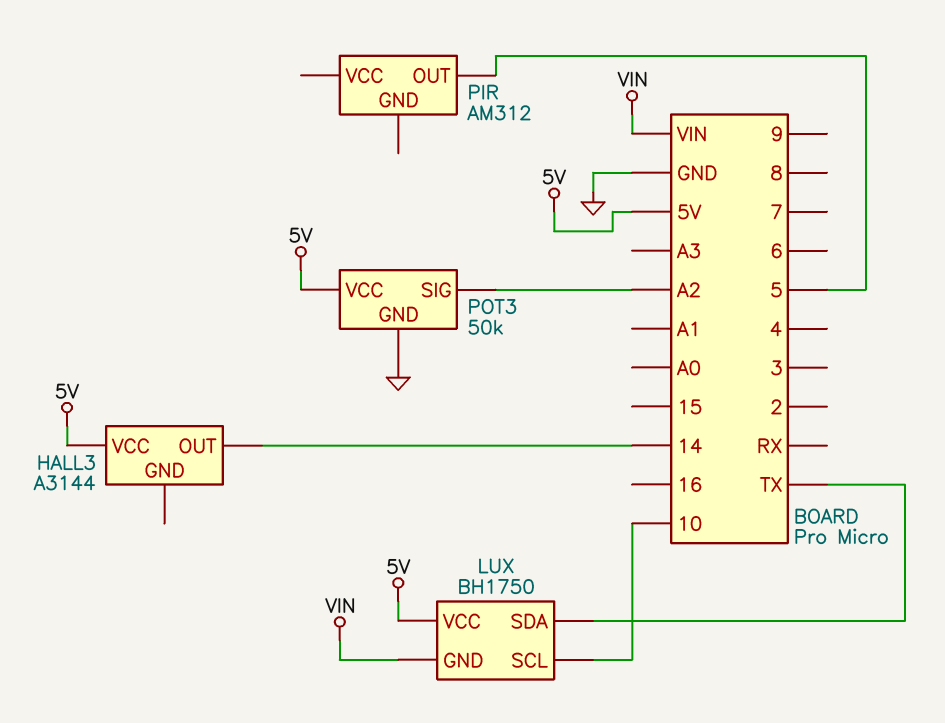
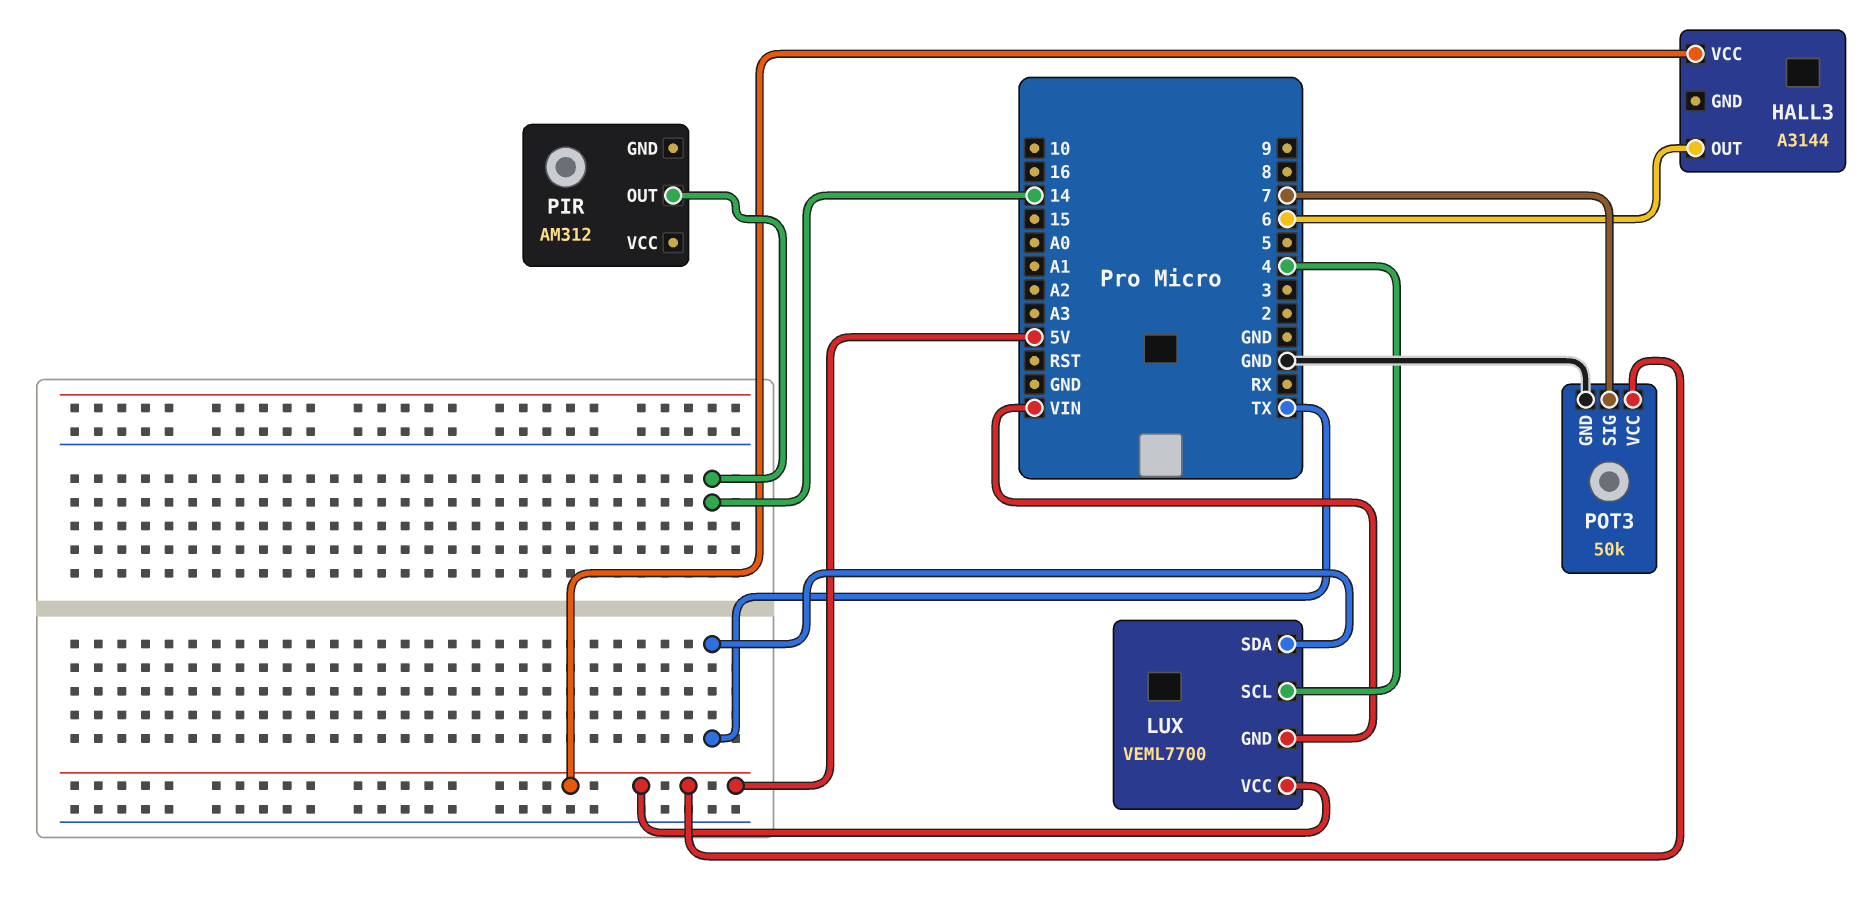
HALL3 pin OUT: 14 -> 6
LUX: BH1750 -> VEML7700
LUX pin SCL: 10 -> 4
PIR pin OUT: 5 -> 14
POT3 pin SIG: A2 -> 7

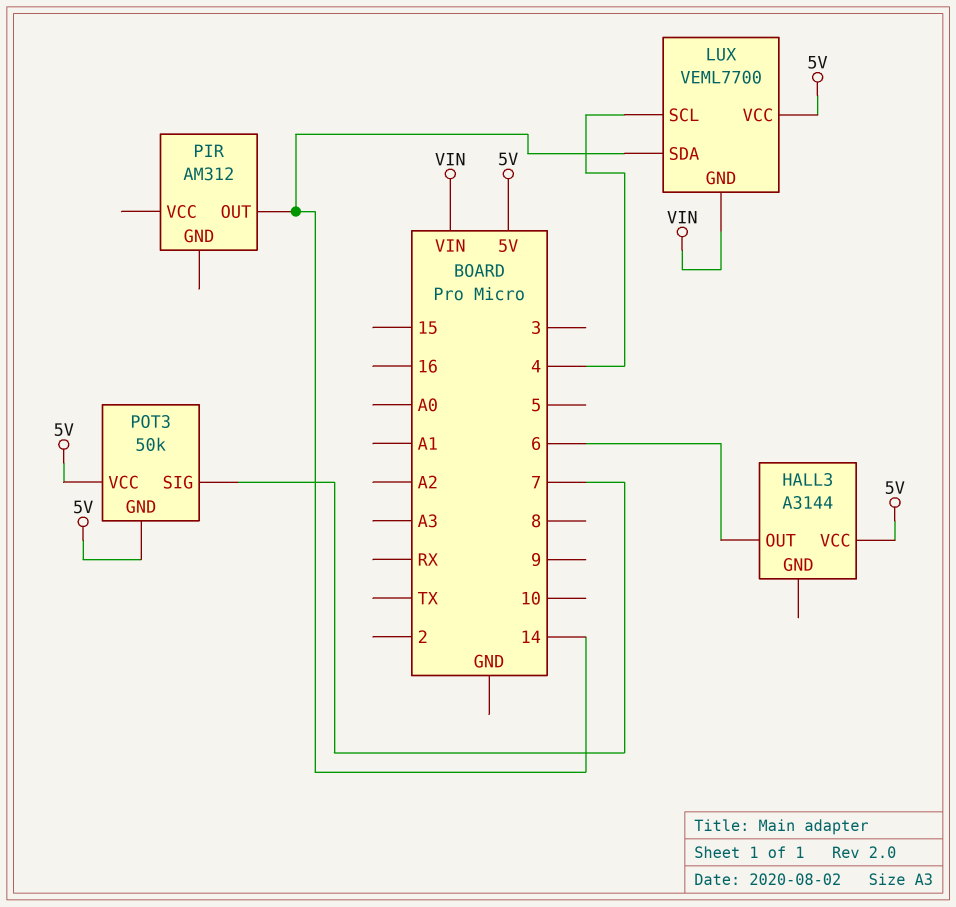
LUX pin SDA: TX -> 14
POT3 pin GND: GND -> 5V

